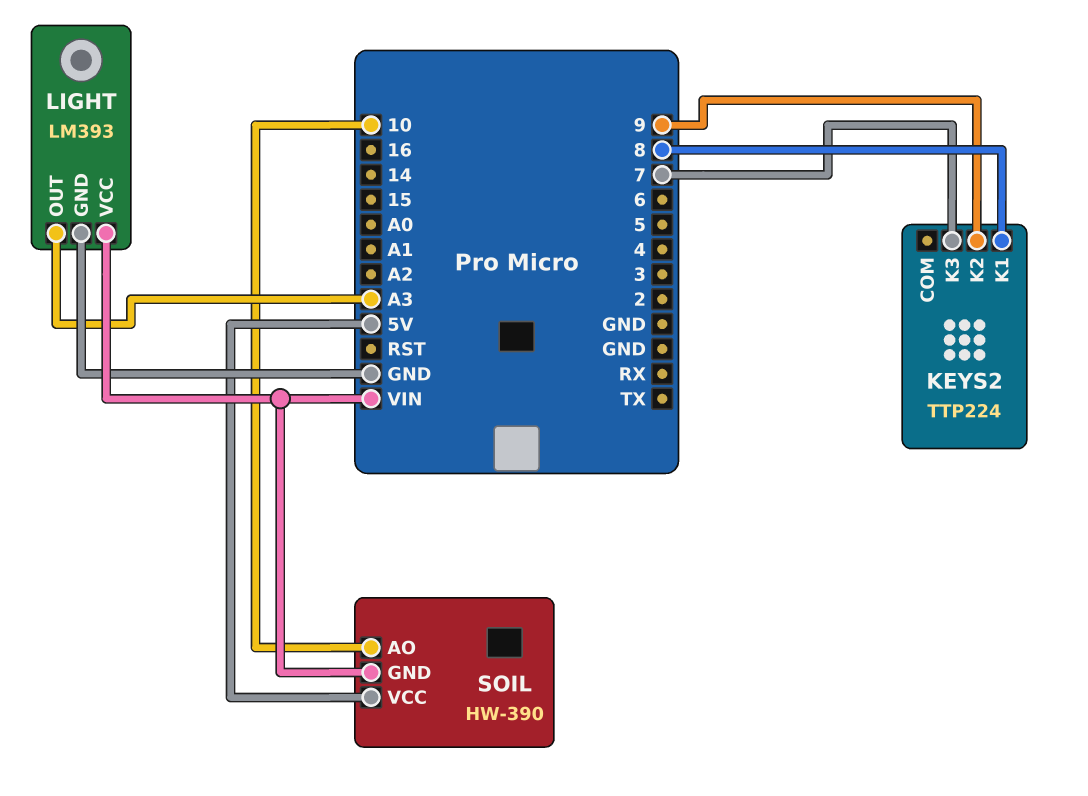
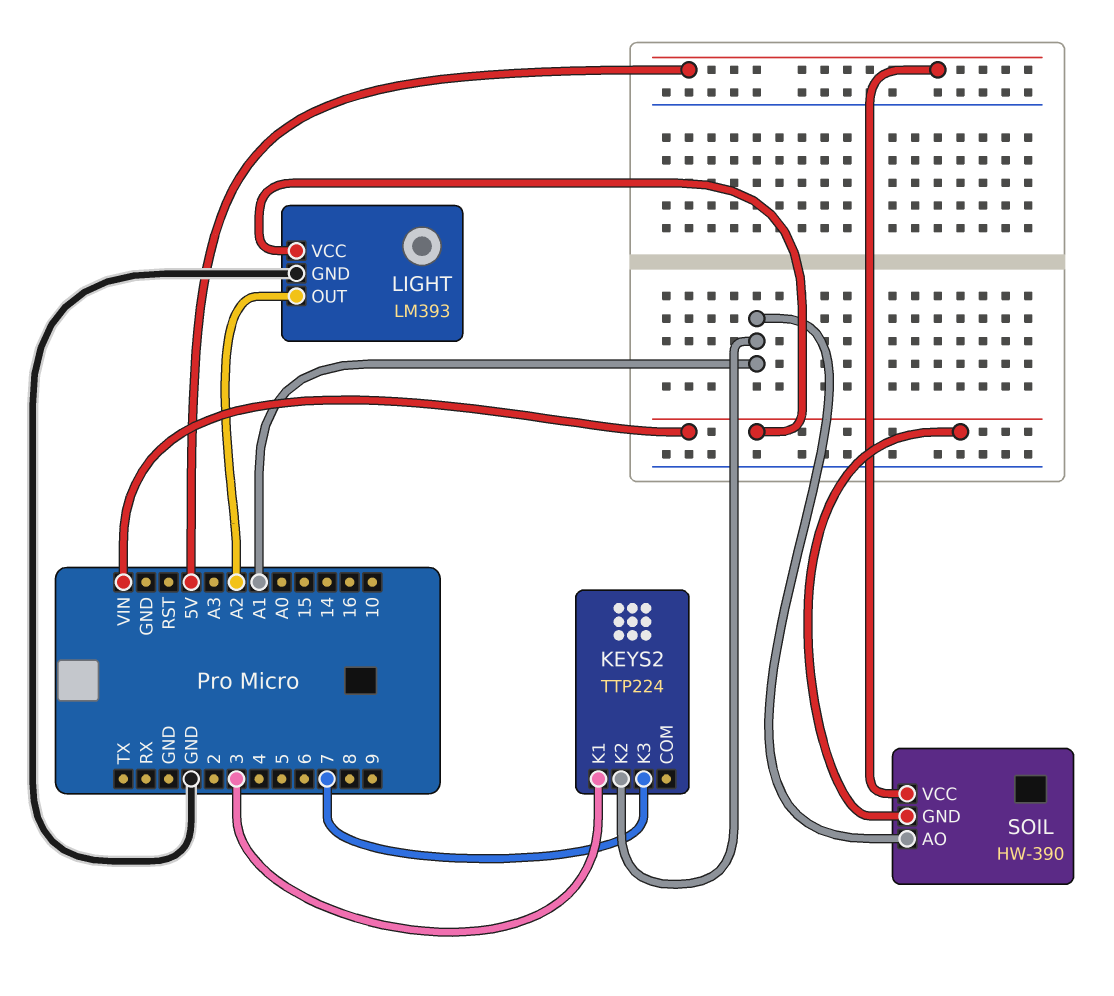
KEYS2 pin K1: 8 -> 3
KEYS2 pin K2: 9 -> A1
LIGHT pin OUT: A3 -> A2
SOIL pin AO: 10 -> A1

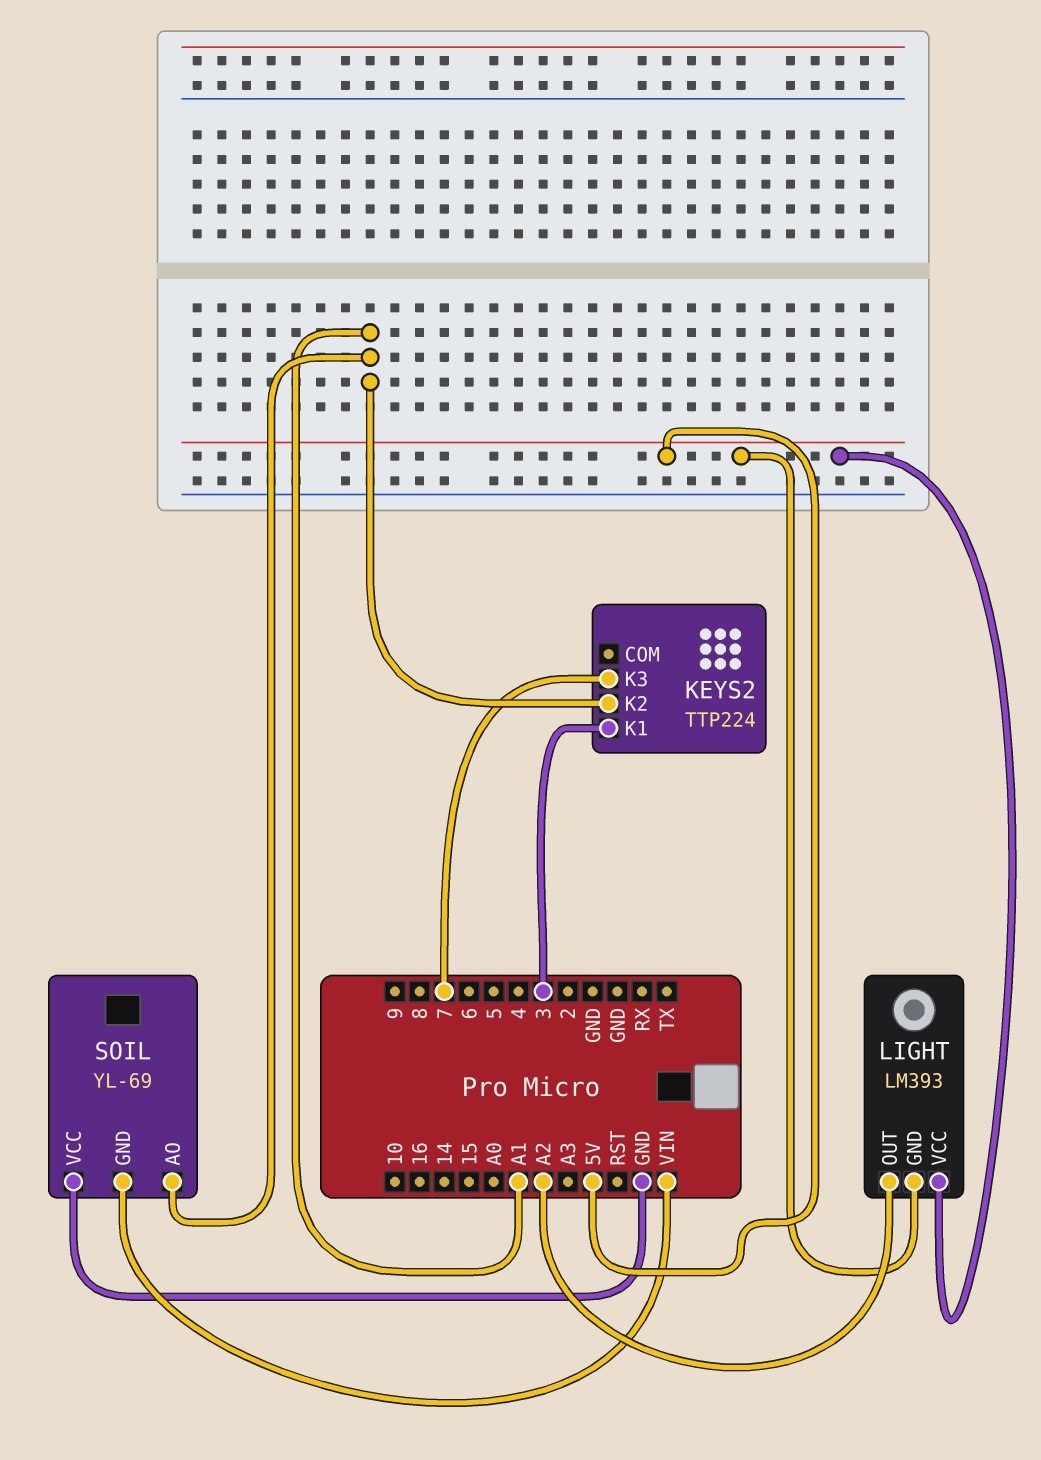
LIGHT pin GND: GND -> 5V
LIGHT pin VCC: VIN -> 5V
SOIL: HW-390 -> YL-69
SOIL pin VCC: 5V -> GND

